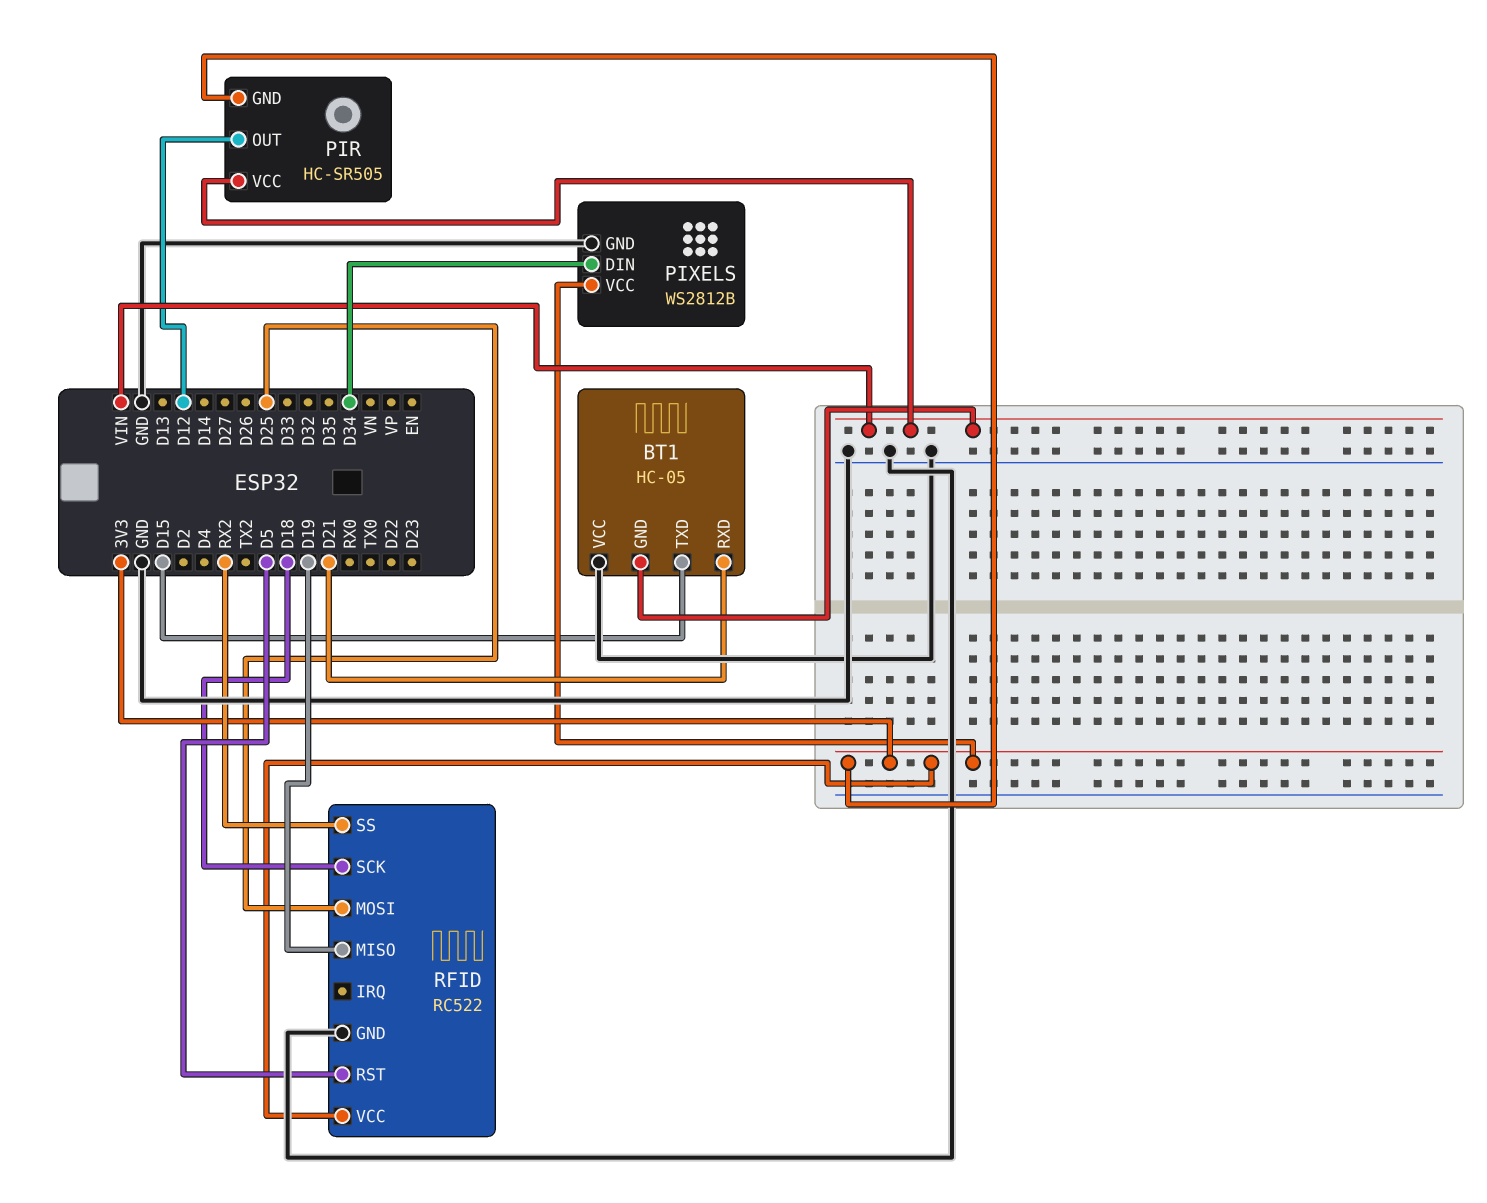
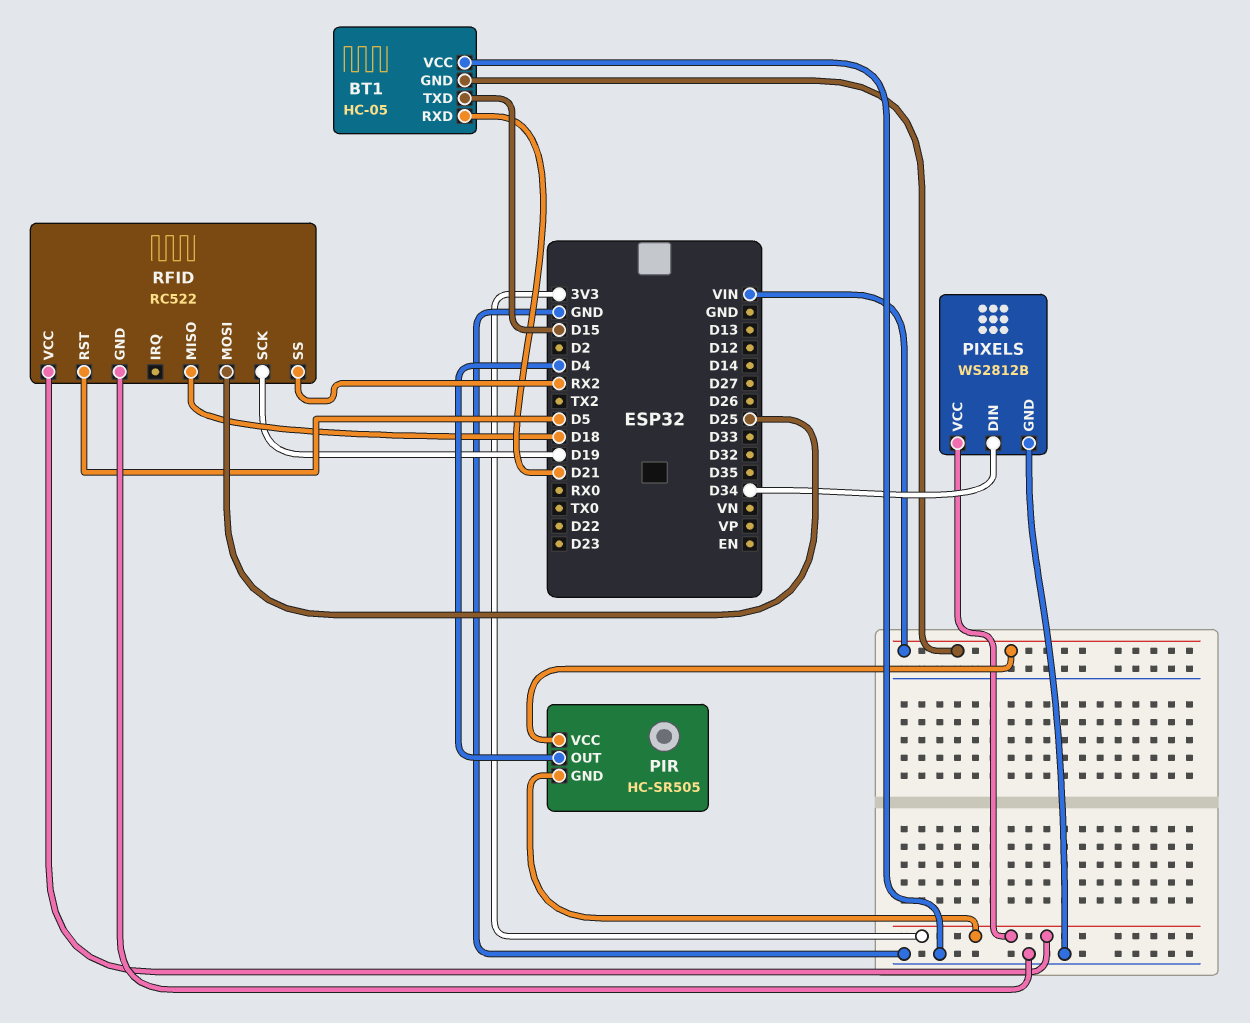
PIR pin OUT: D12 -> D4
RFID pin MISO: D19 -> D18
RFID pin SCK: D18 -> D19

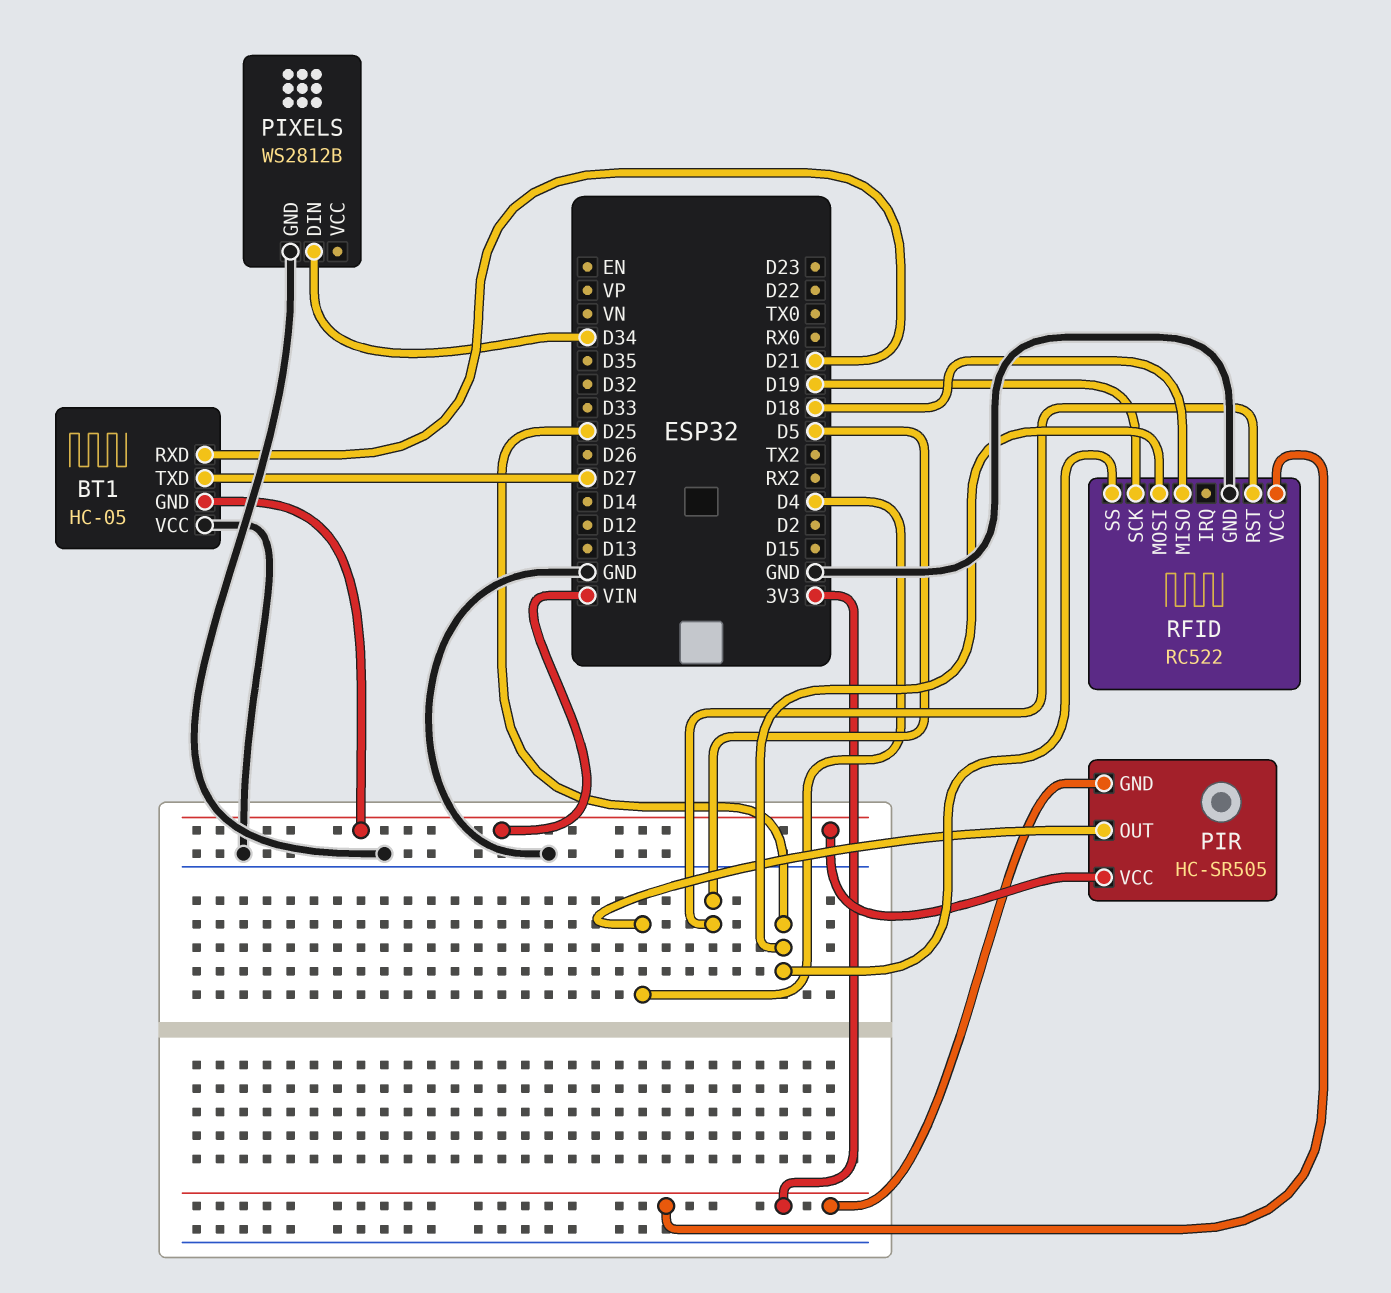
BT1 pin TXD: D15 -> D27
PIXELS pin VCC: 3V3 -> none
RFID pin SS: RX2 -> D25

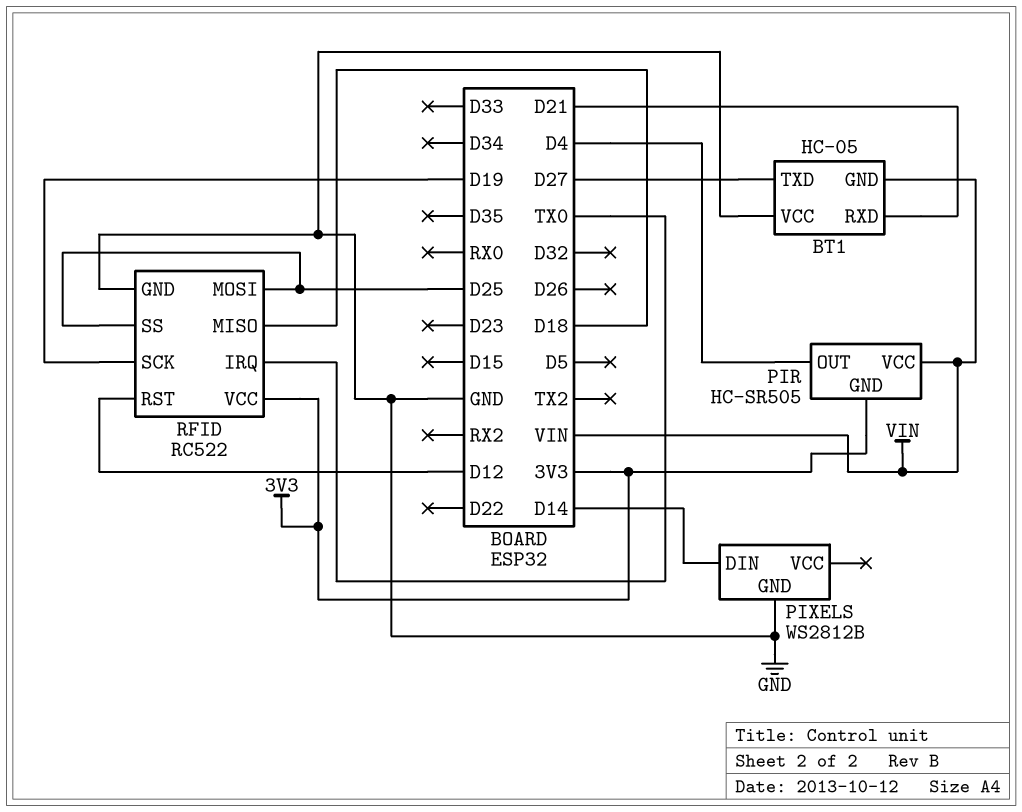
PIXELS pin DIN: D34 -> D14
RFID pin IRQ: none -> TX0
RFID pin RST: D5 -> D12

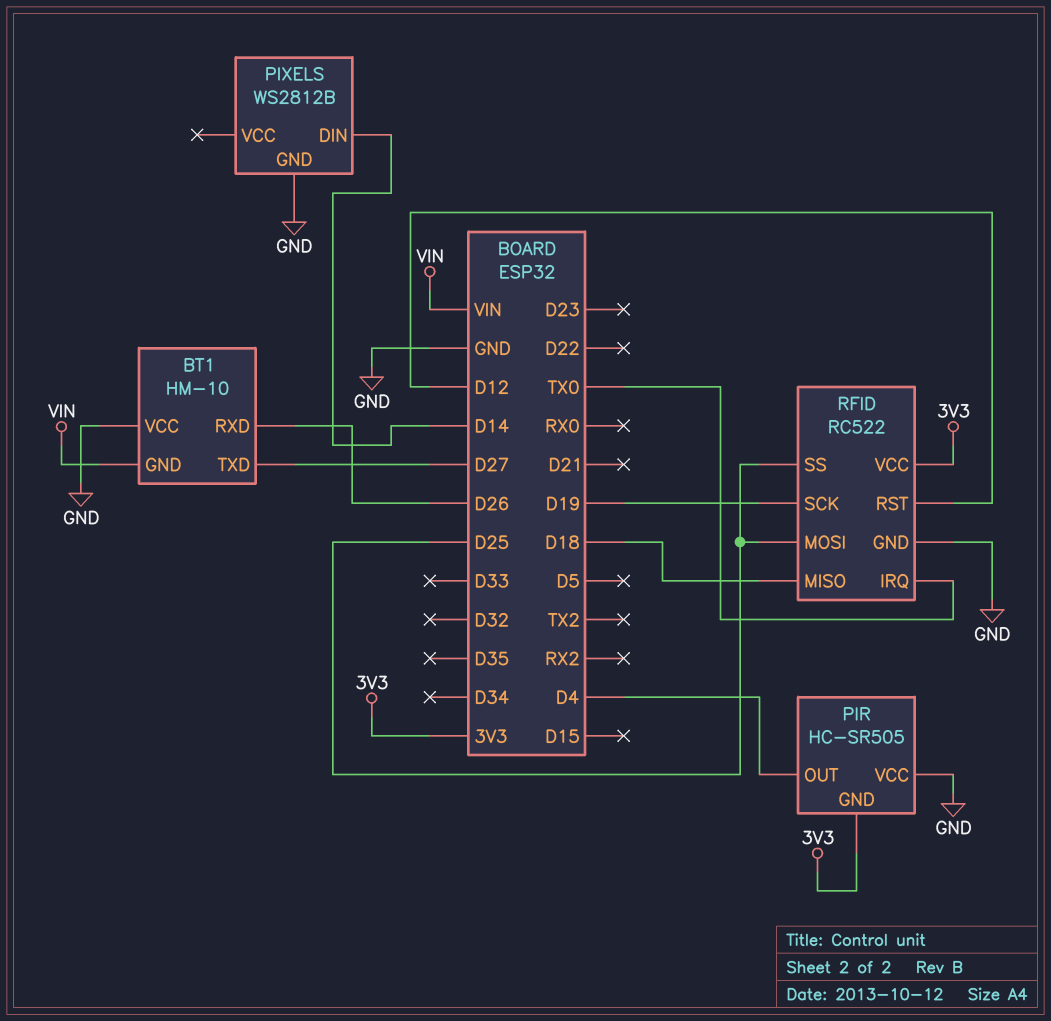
BT1: HC-05 -> HM-10
BT1 pin RXD: D21 -> D26
PIR pin VCC: VIN -> GND

